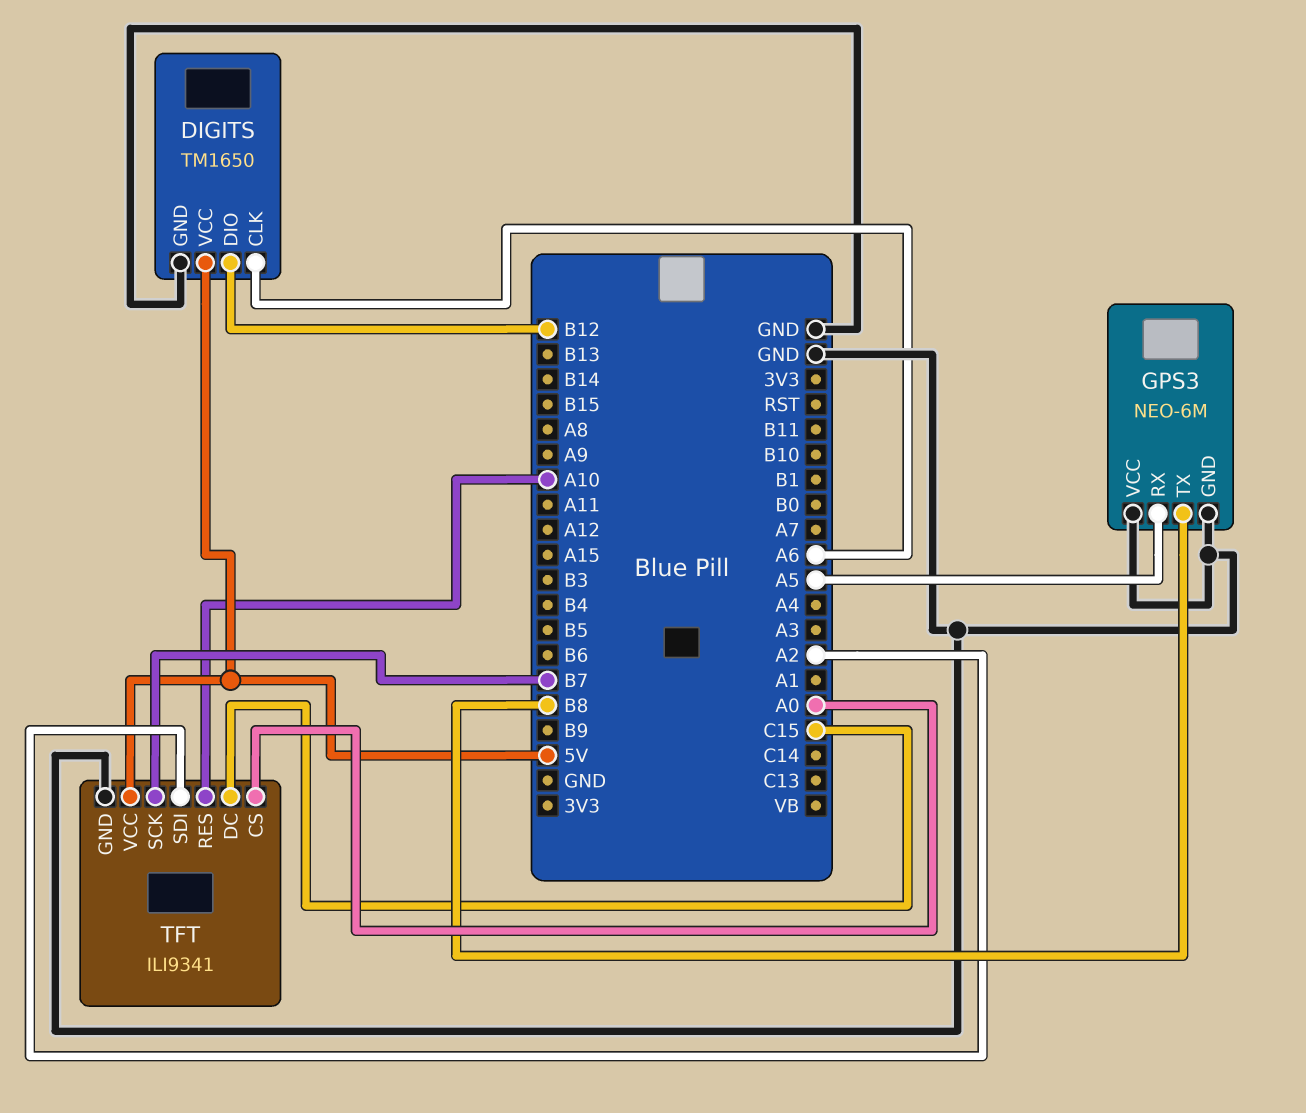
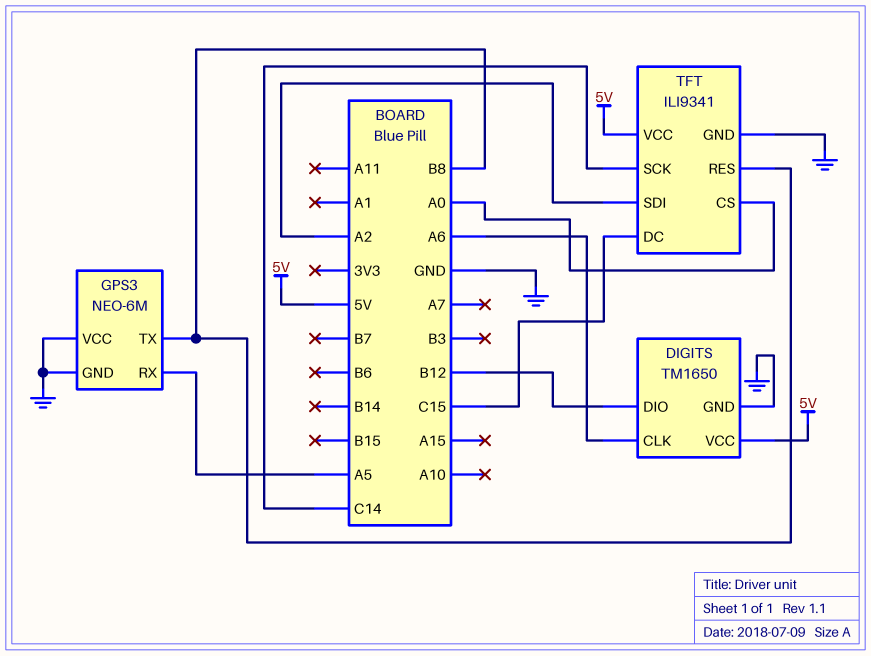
TFT pin RES: A10 -> B8
TFT pin SCK: B7 -> C14

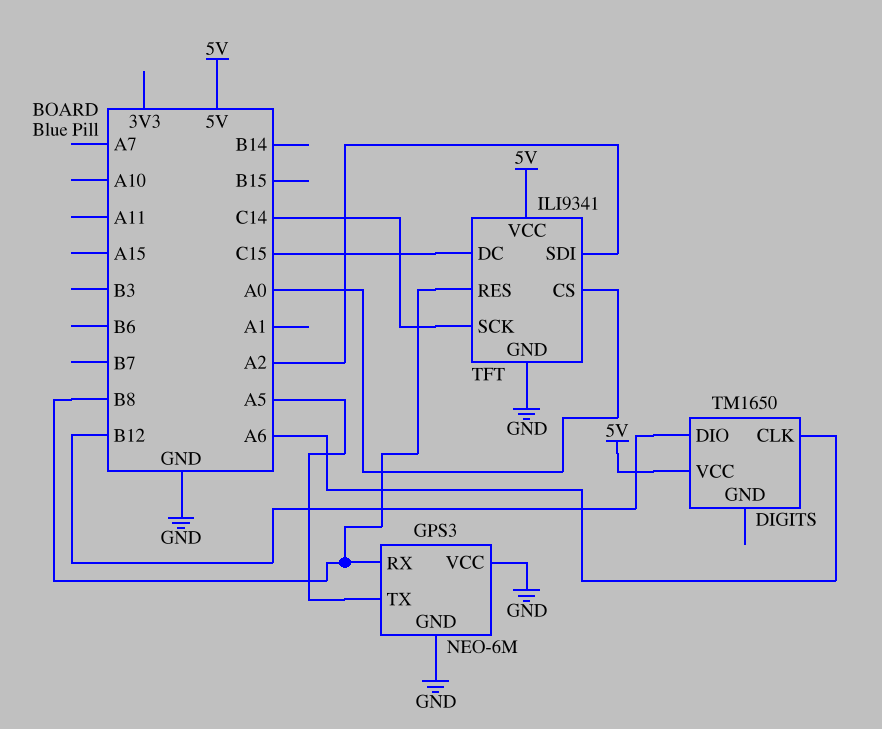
DIGITS pin GND: GND -> none
GPS3 pin RX: A5 -> B8
GPS3 pin TX: B8 -> A5

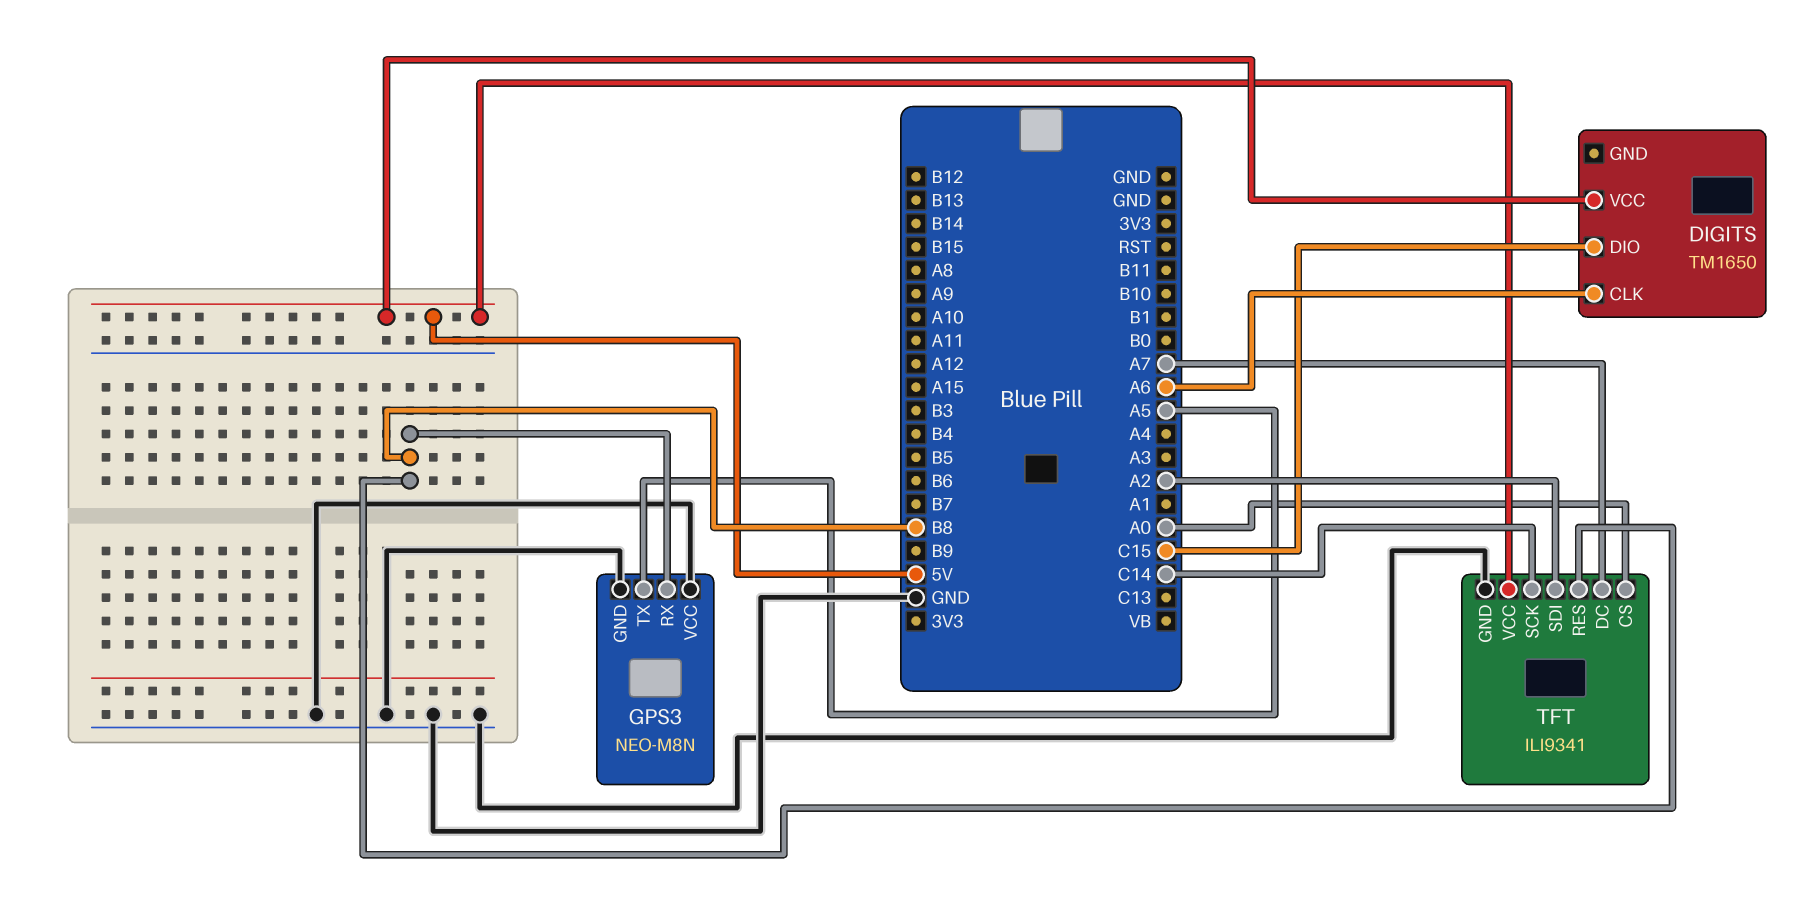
DIGITS pin DIO: B12 -> C15
GPS3: NEO-6M -> NEO-M8N
TFT pin DC: C15 -> A7

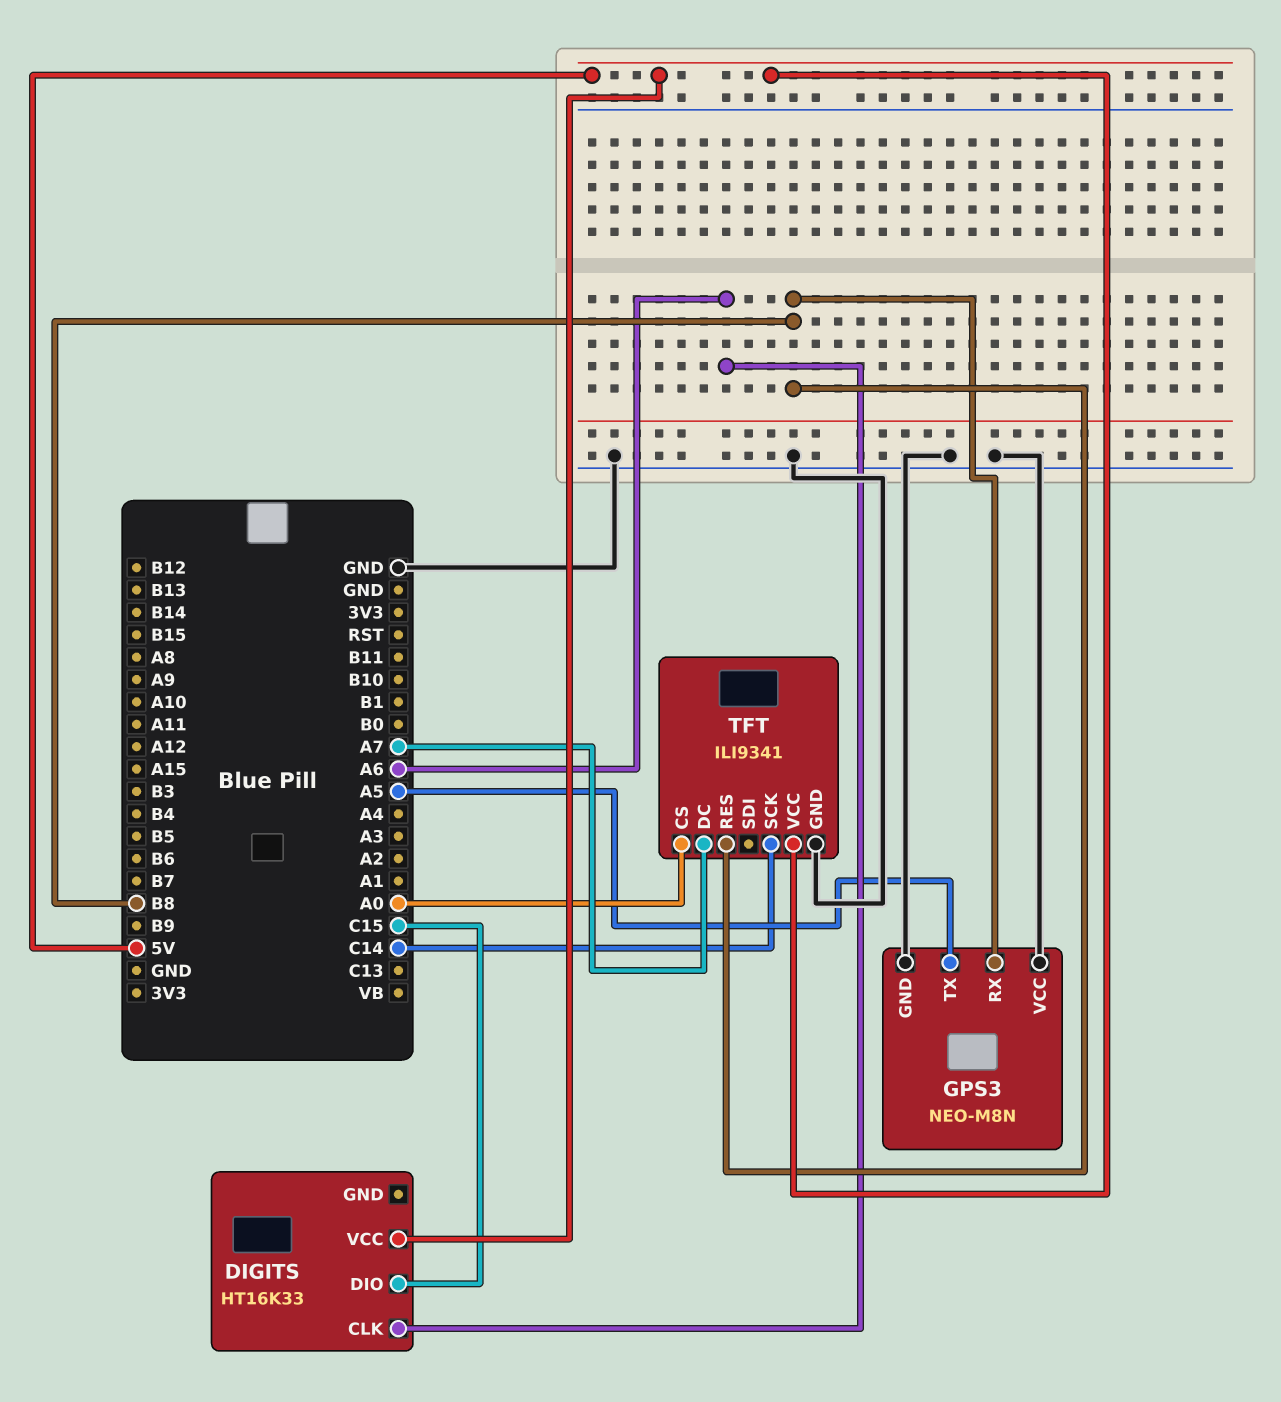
DIGITS: TM1650 -> HT16K33
TFT pin SDI: A2 -> none

